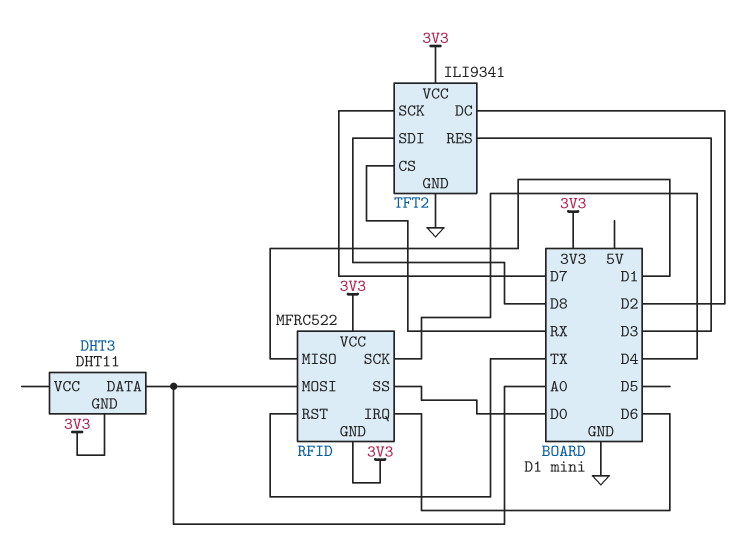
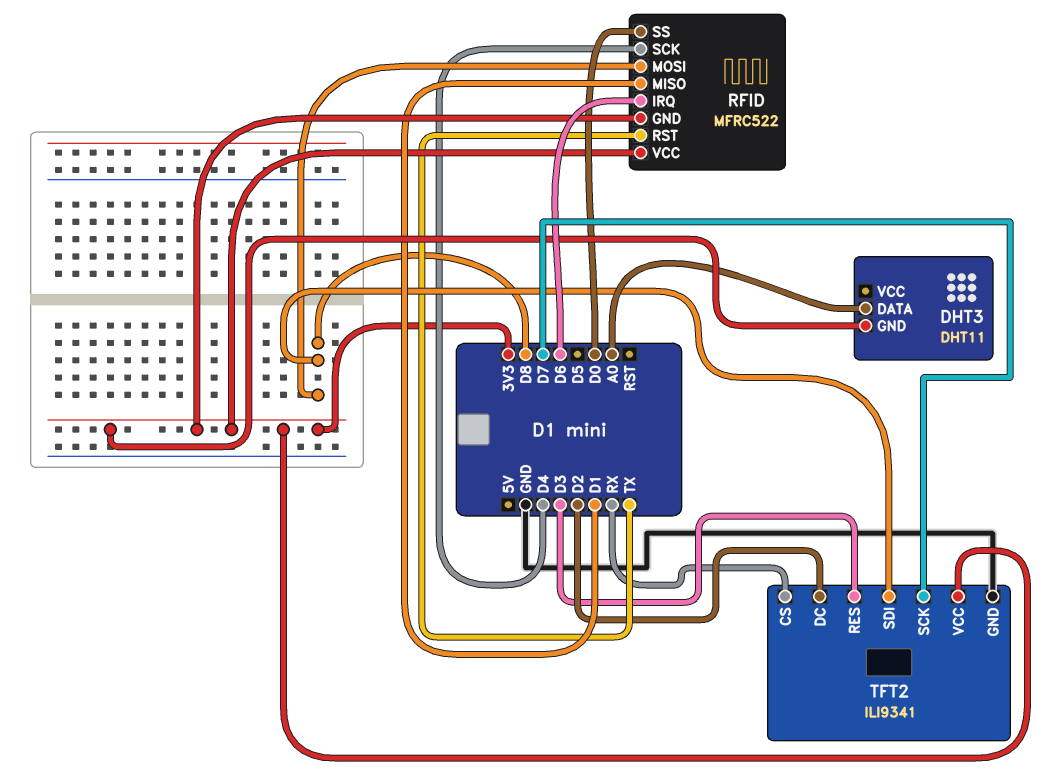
RFID pin MOSI: A0 -> D8

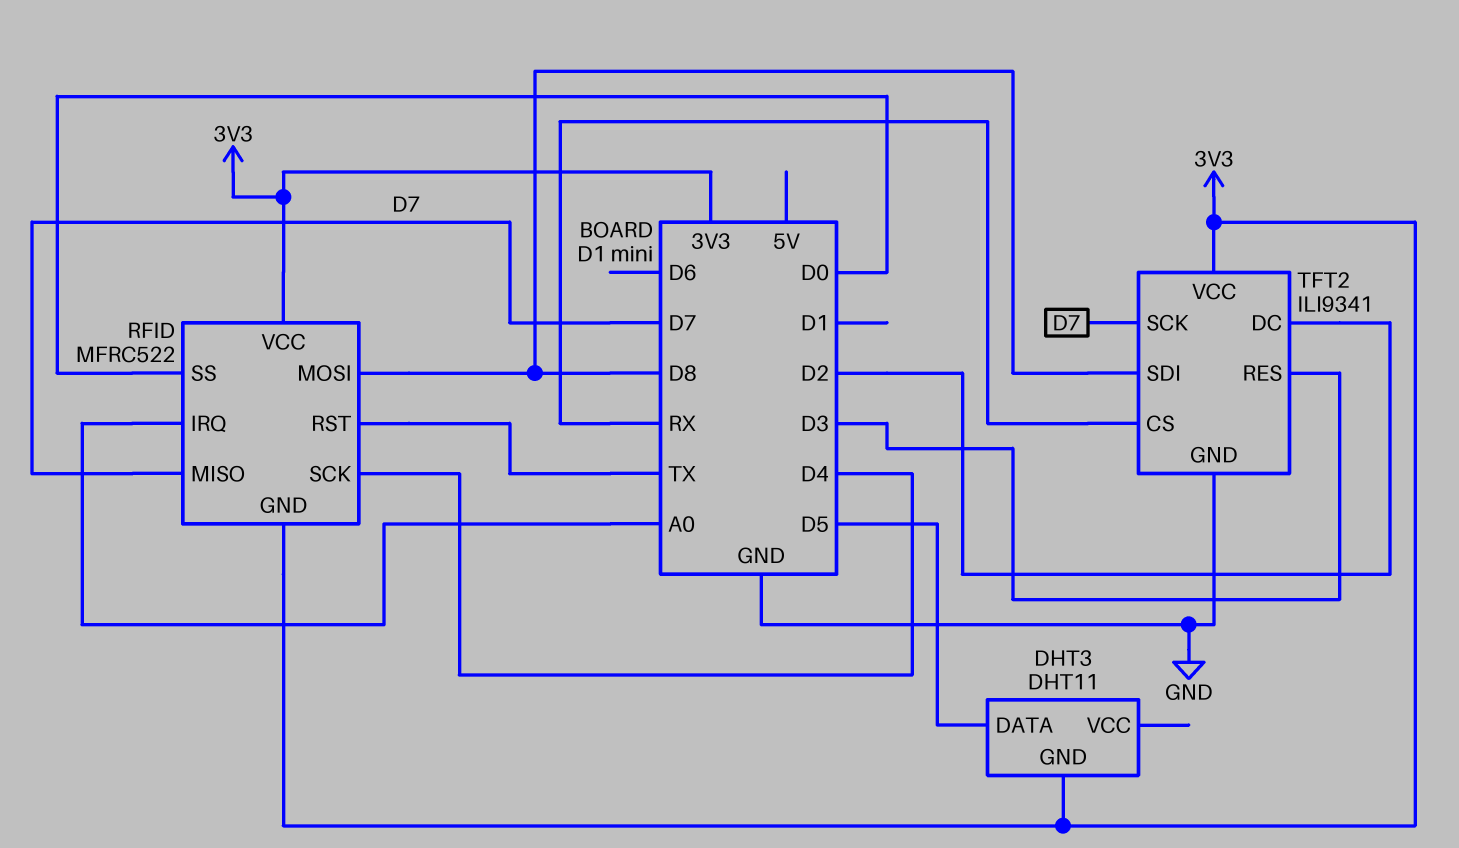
DHT3 pin DATA: A0 -> D5
RFID pin IRQ: D6 -> A0
RFID pin MISO: D1 -> D7

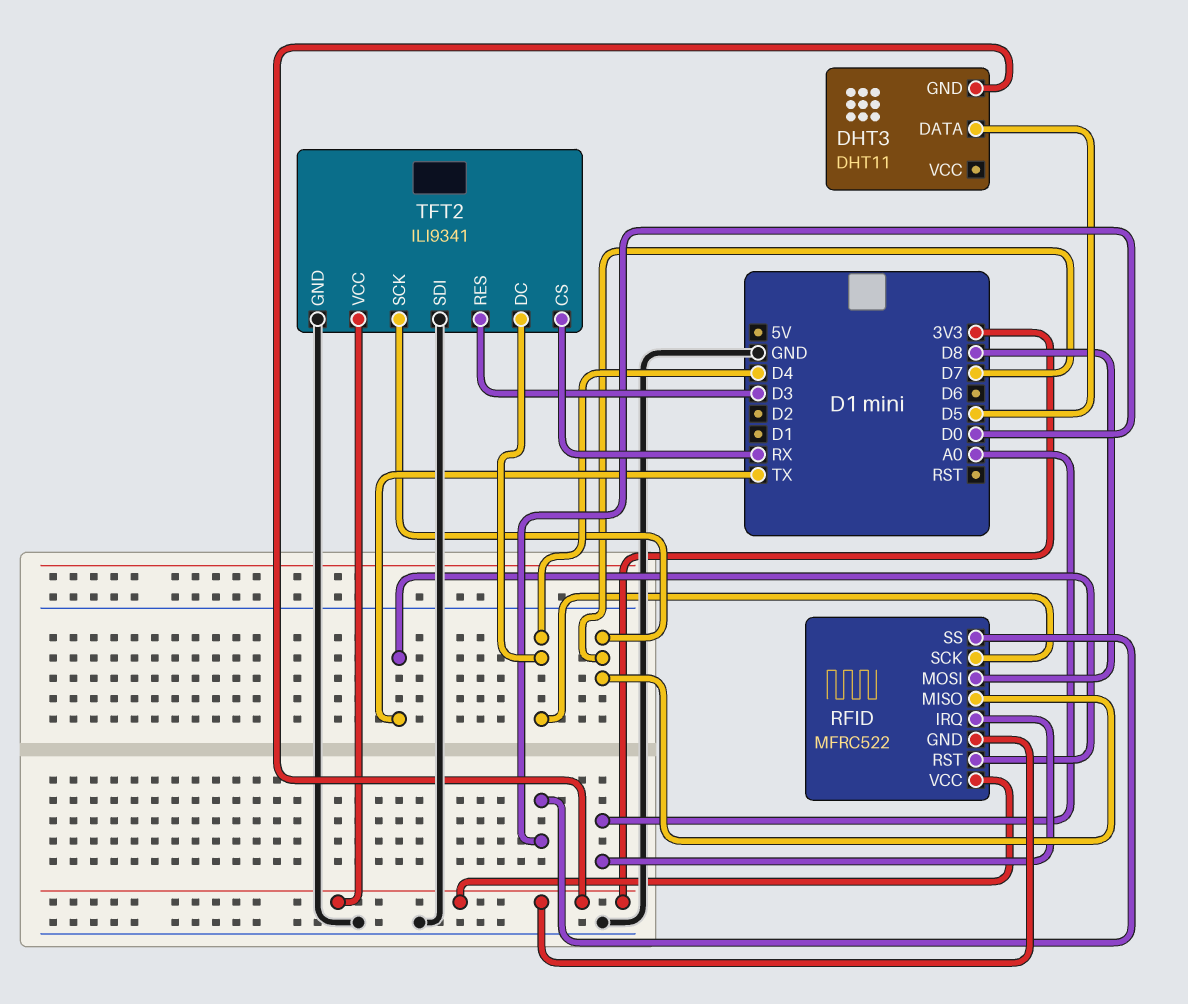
TFT2 pin DC: D2 -> D4
TFT2 pin SDI: D8 -> GND

